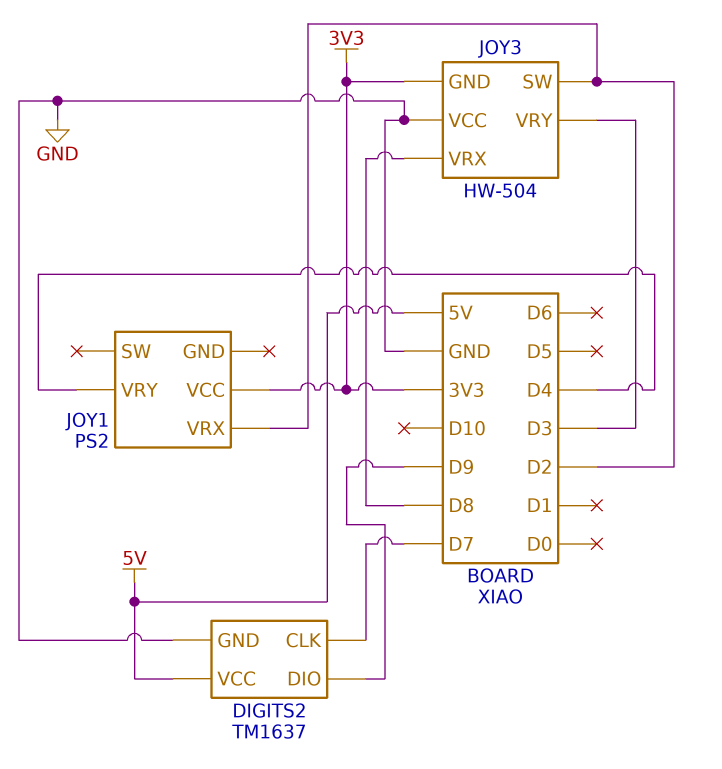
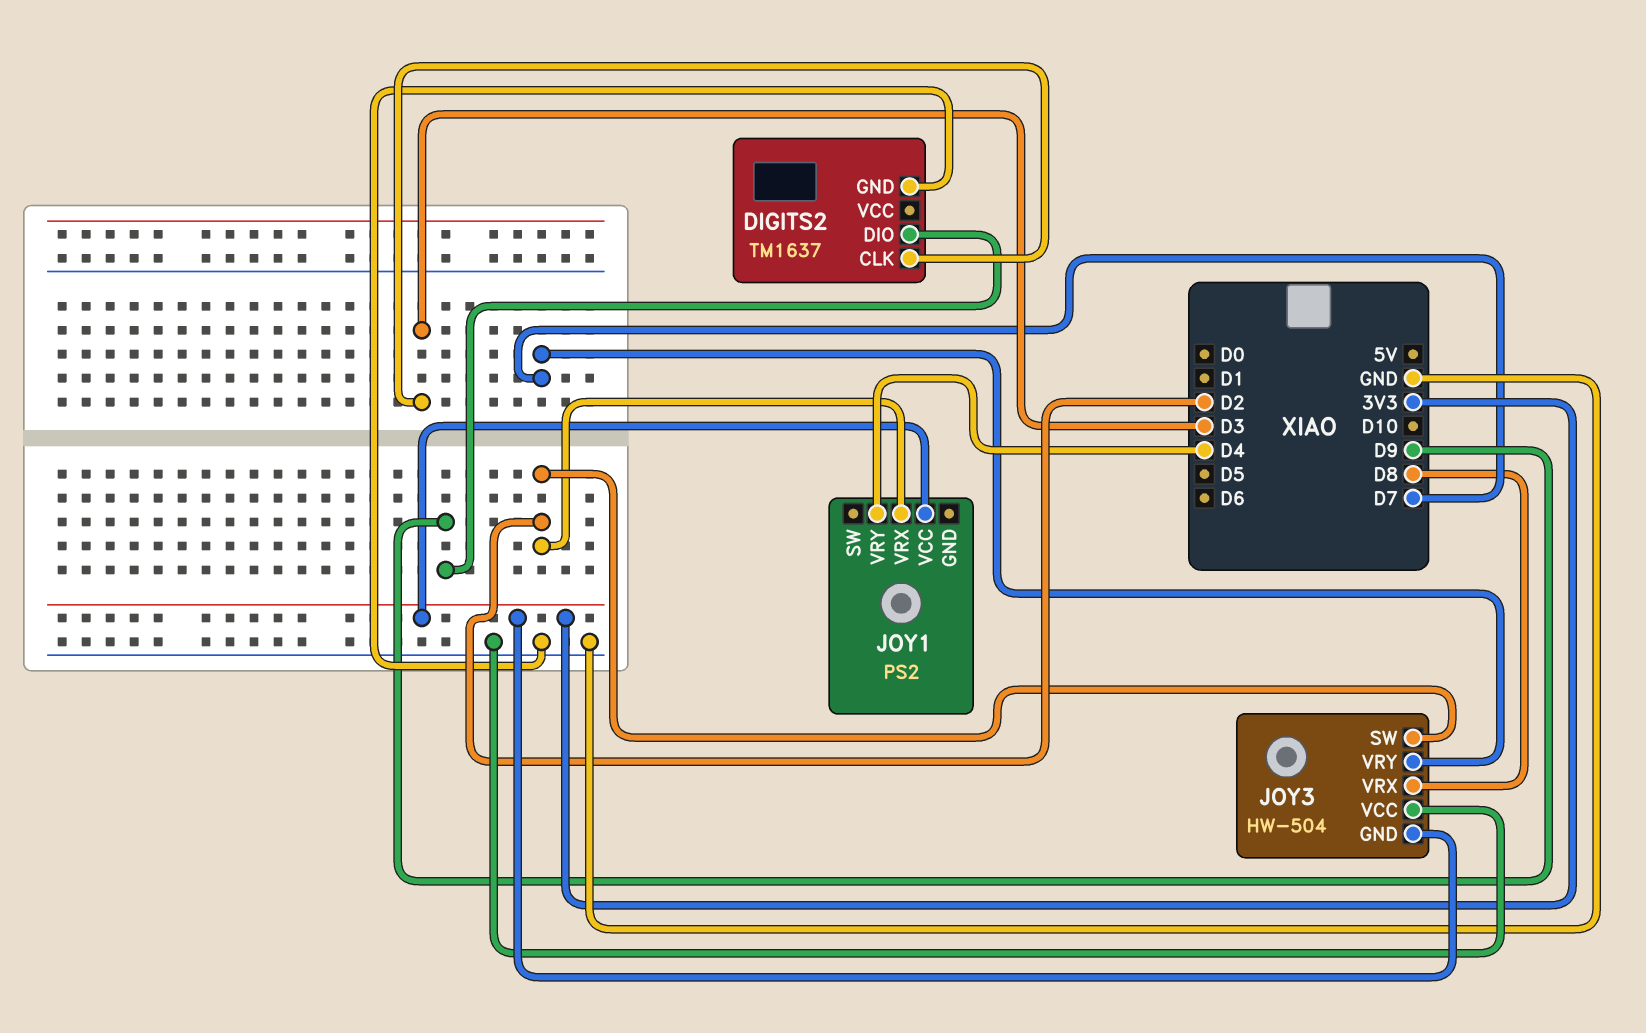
DIGITS2 pin CLK: D7 -> D3
DIGITS2 pin VCC: 5V -> none
JOY3 pin VRY: D3 -> D7

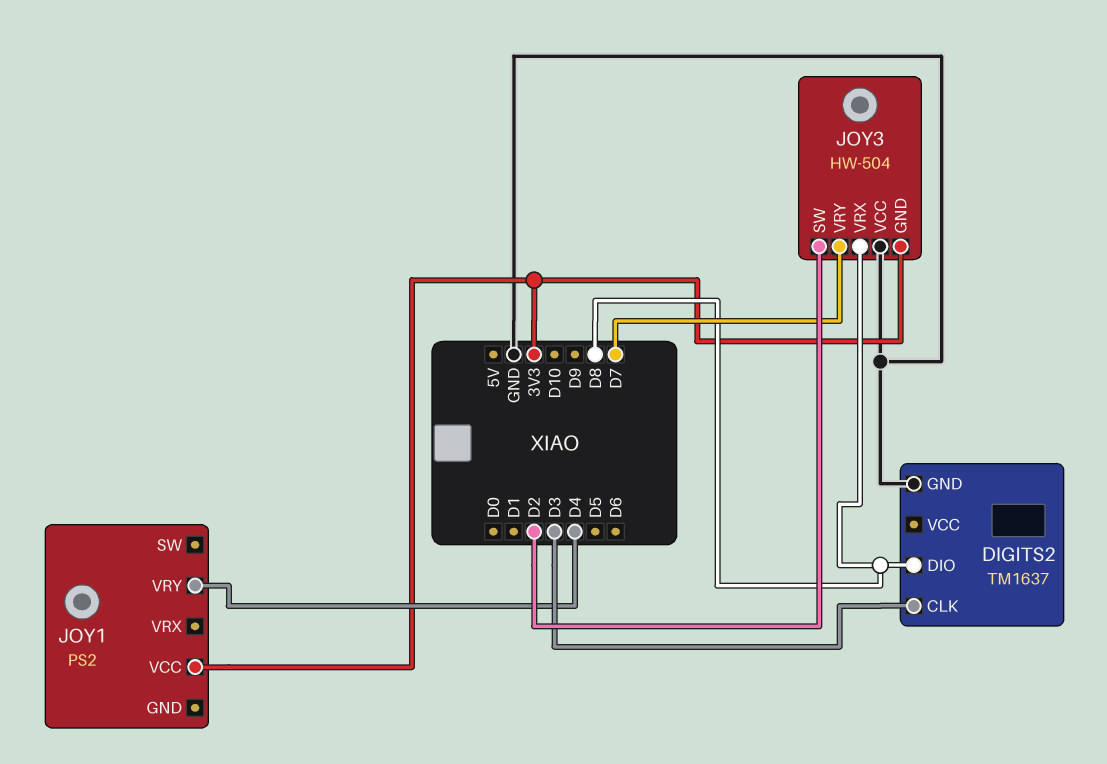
DIGITS2 pin DIO: D9 -> D8
JOY1 pin VRX: D2 -> none

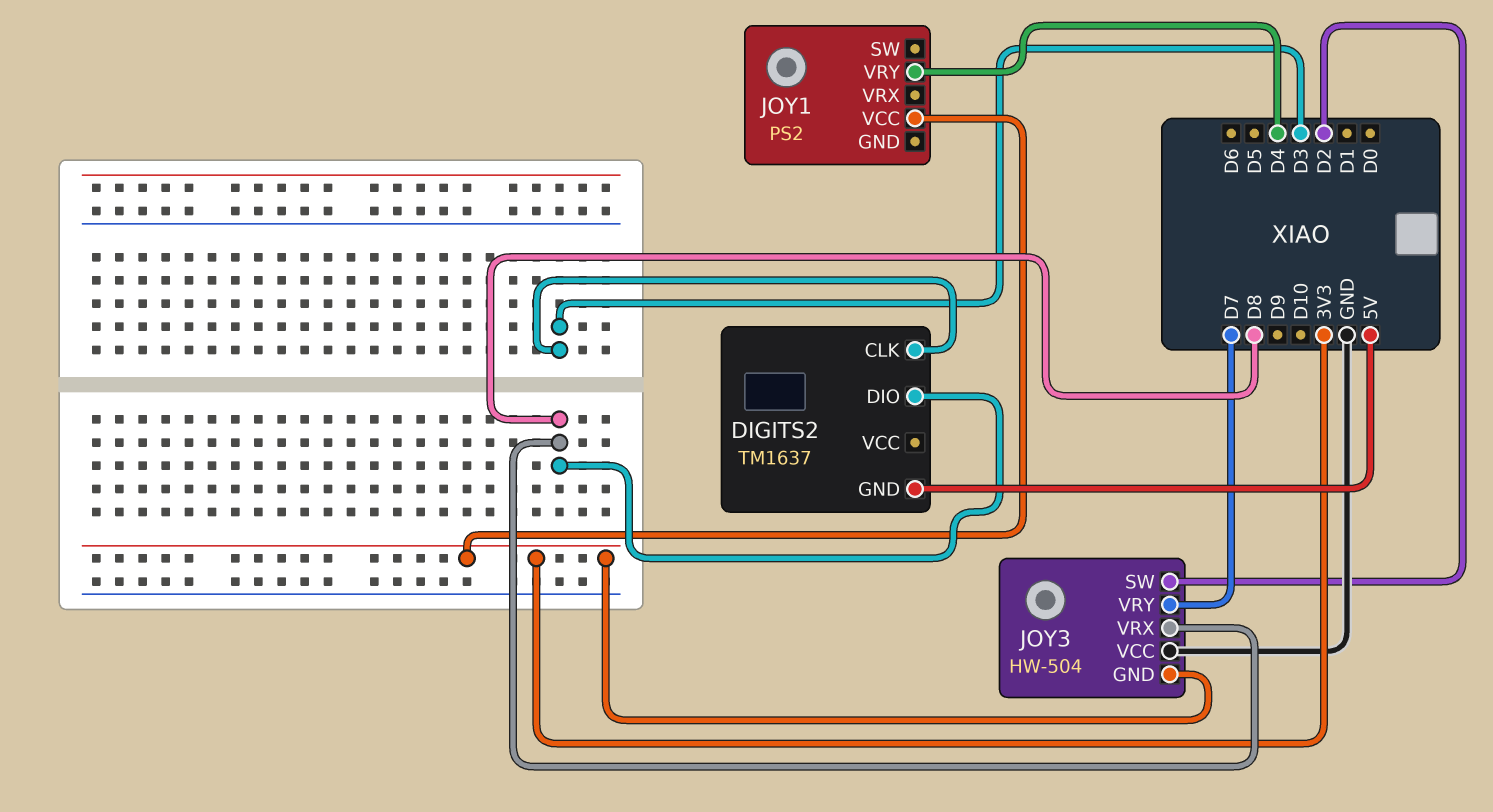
DIGITS2 pin GND: GND -> 5V

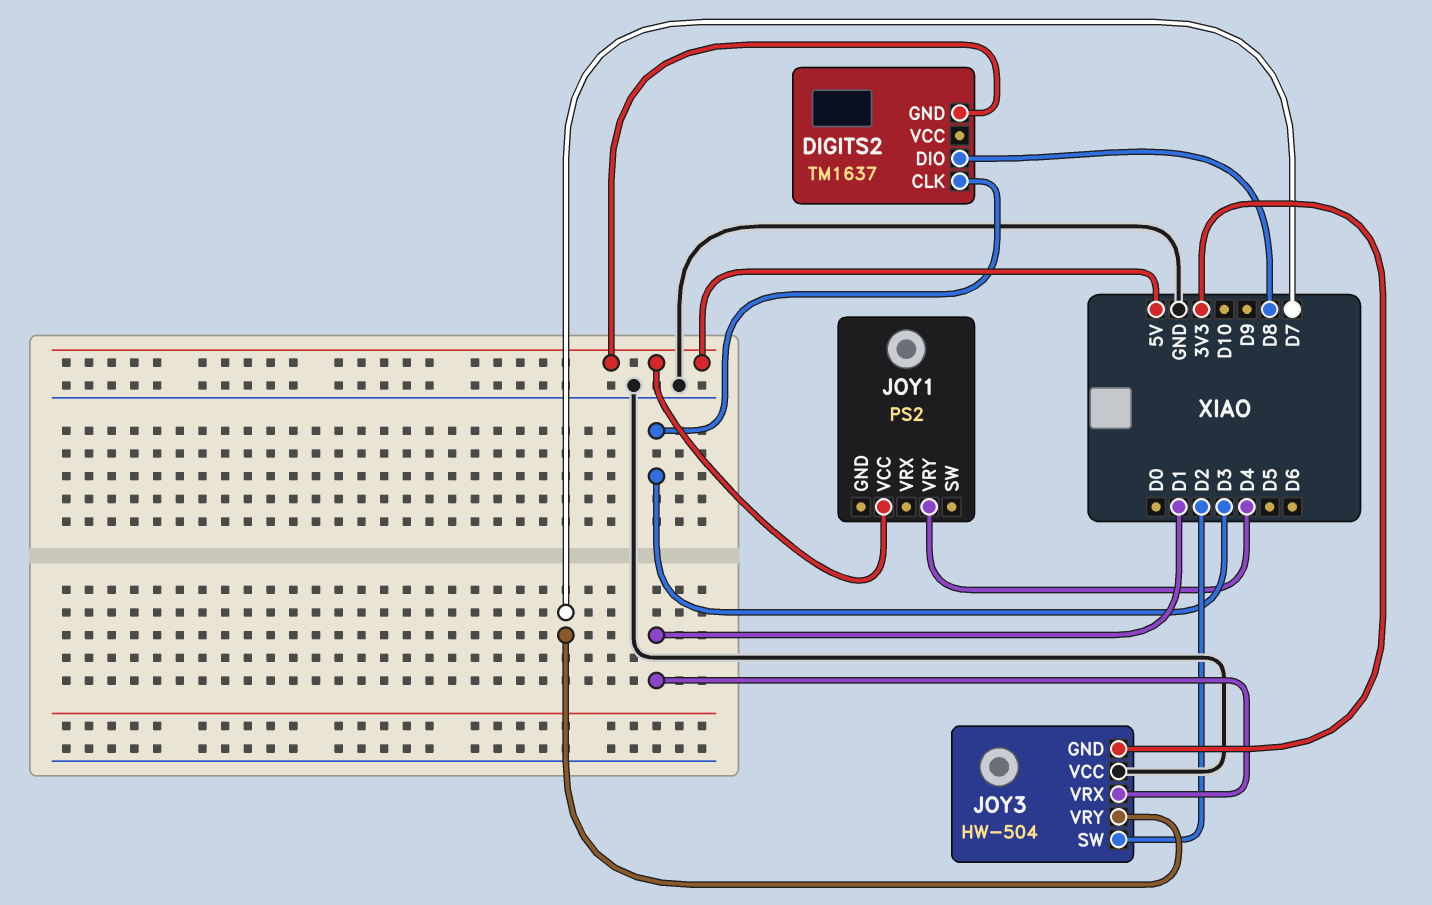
JOY1 pin VCC: 3V3 -> 5V
JOY3 pin VRX: D8 -> D1

